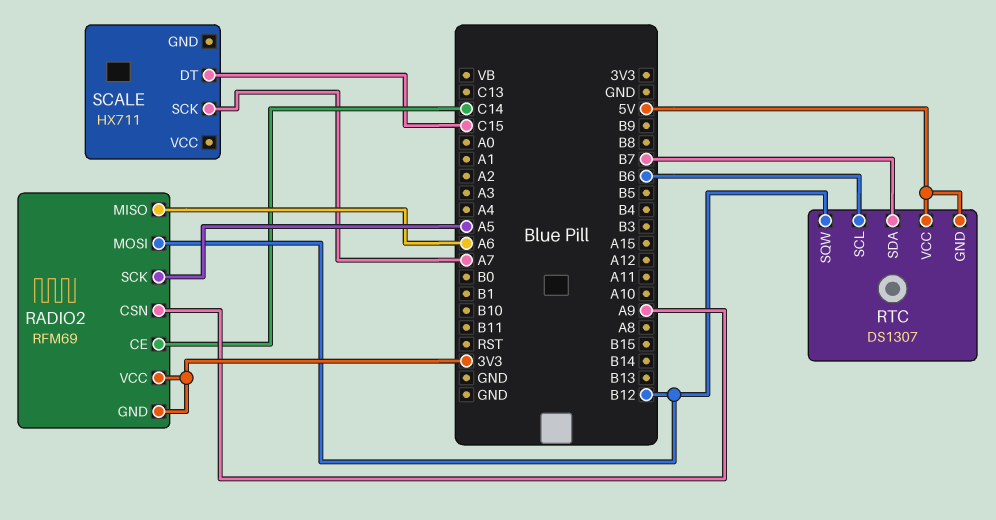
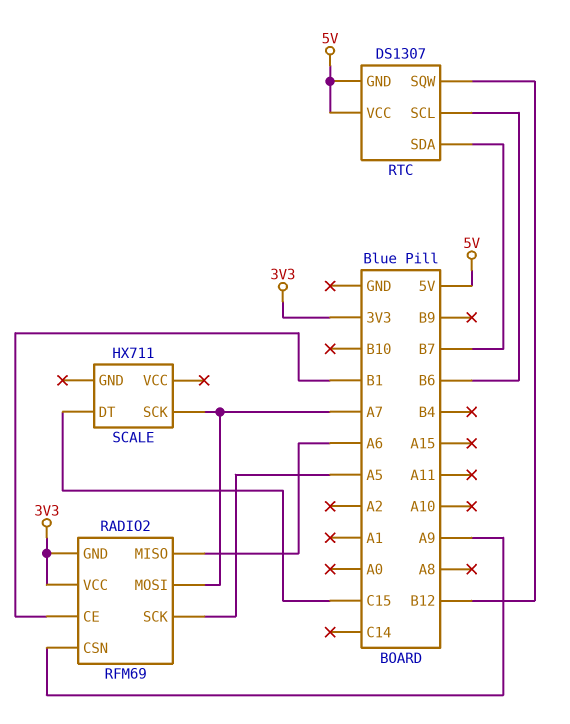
RADIO2 pin CE: C14 -> B1
RADIO2 pin MOSI: B12 -> A7

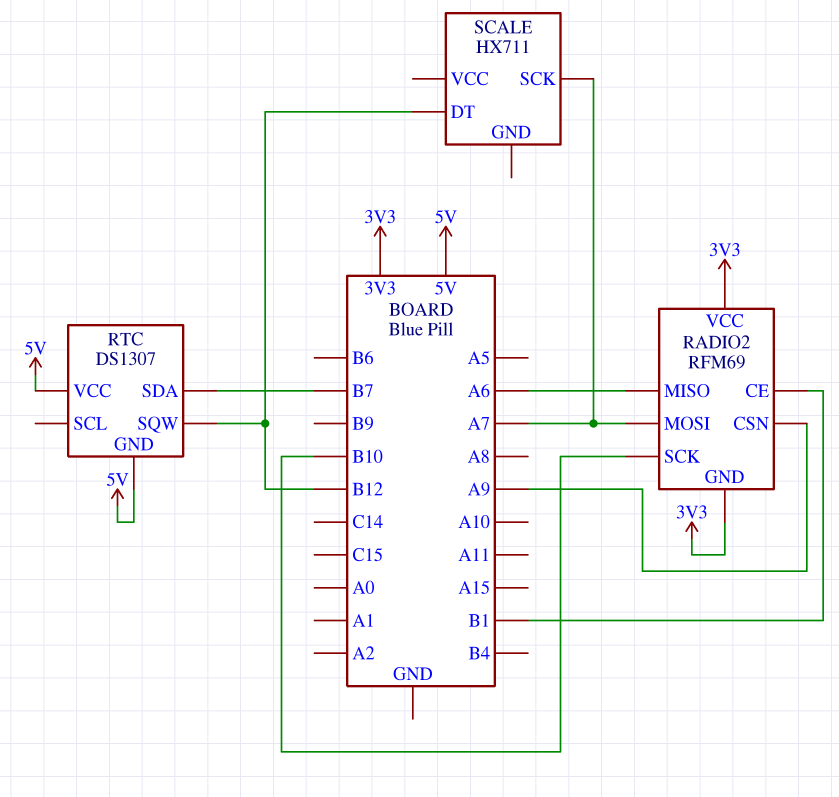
RADIO2 pin SCK: A5 -> B10
RTC pin SCL: B6 -> none
SCALE pin DT: C15 -> B12

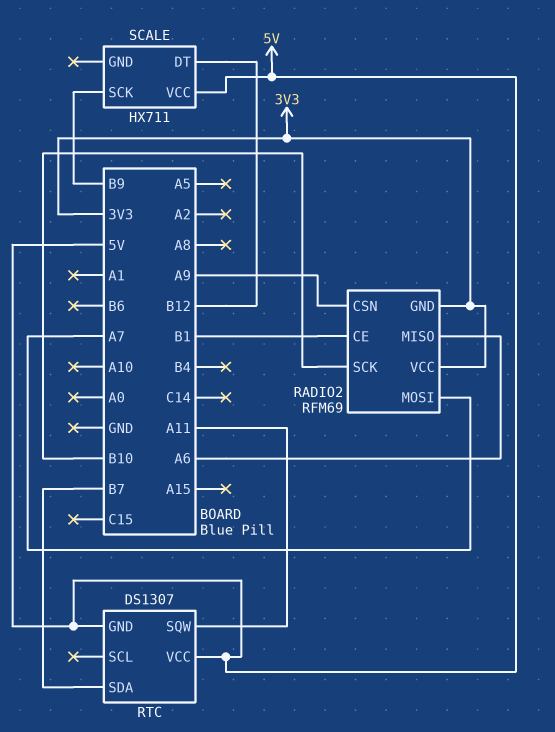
RTC pin SQW: B12 -> A11
SCALE pin SCK: A7 -> B9
SCALE pin VCC: none -> 5V

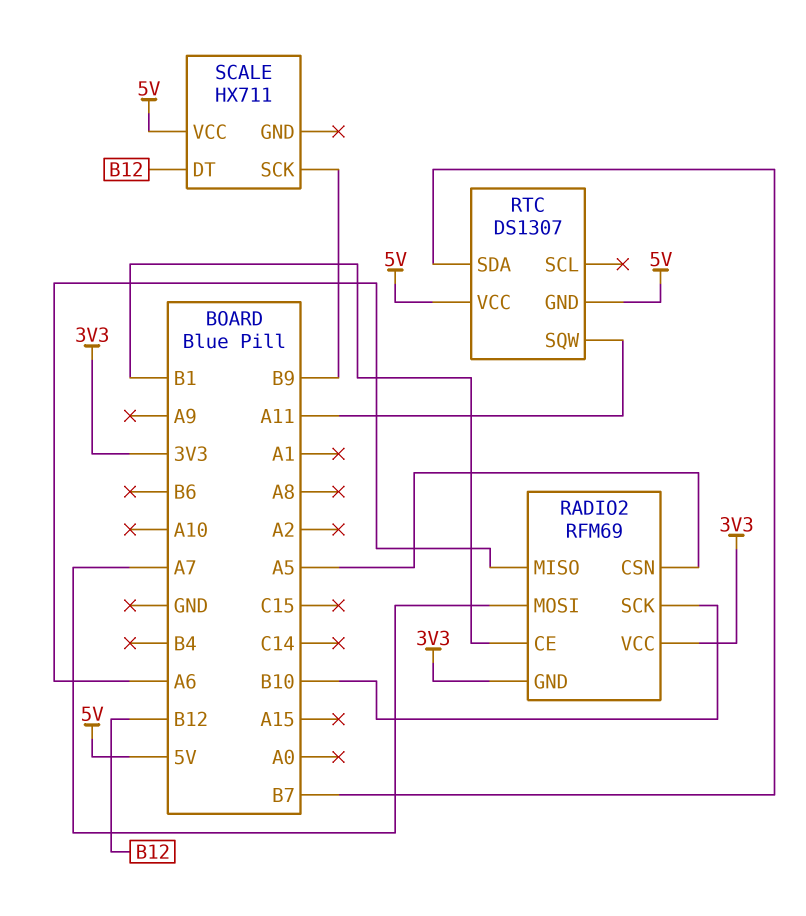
RADIO2 pin CSN: A9 -> A5

